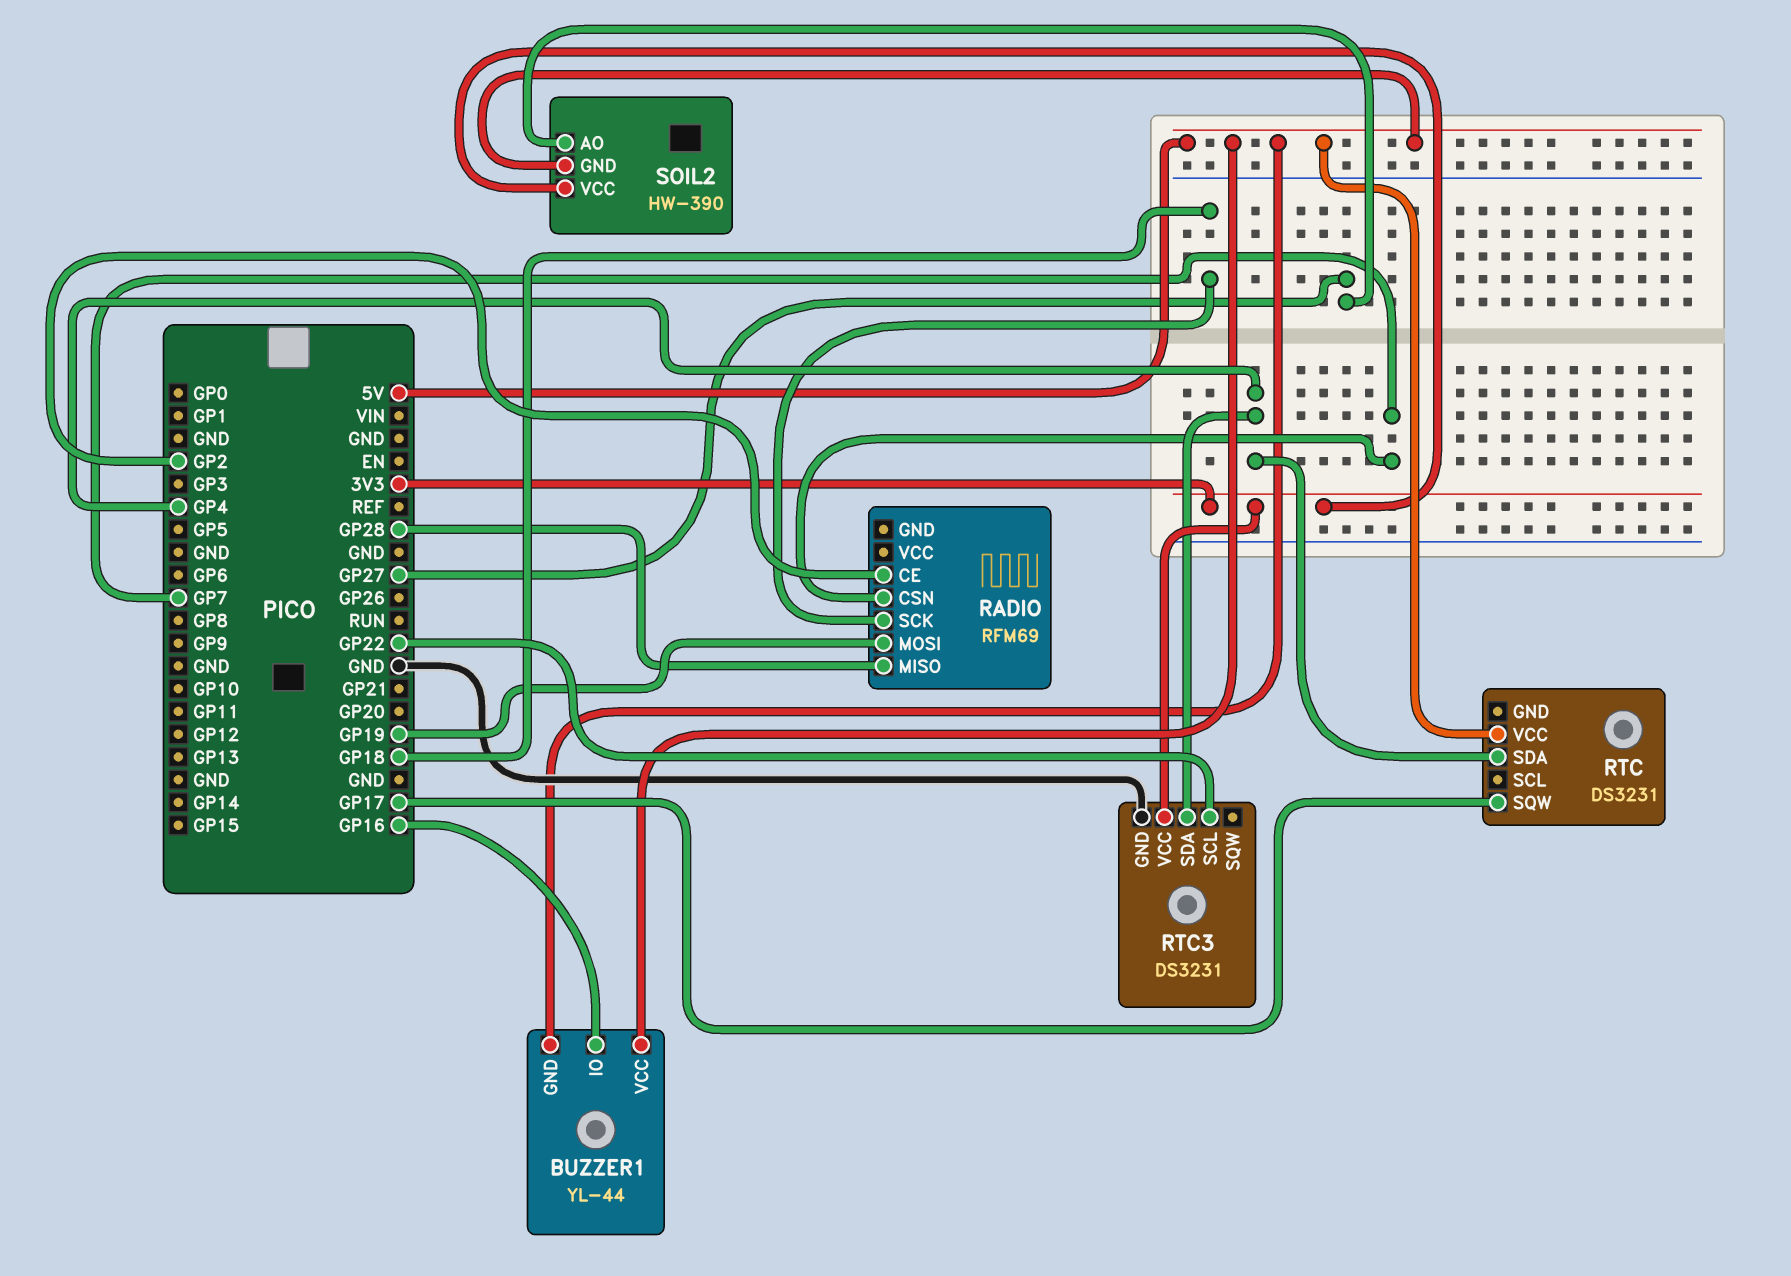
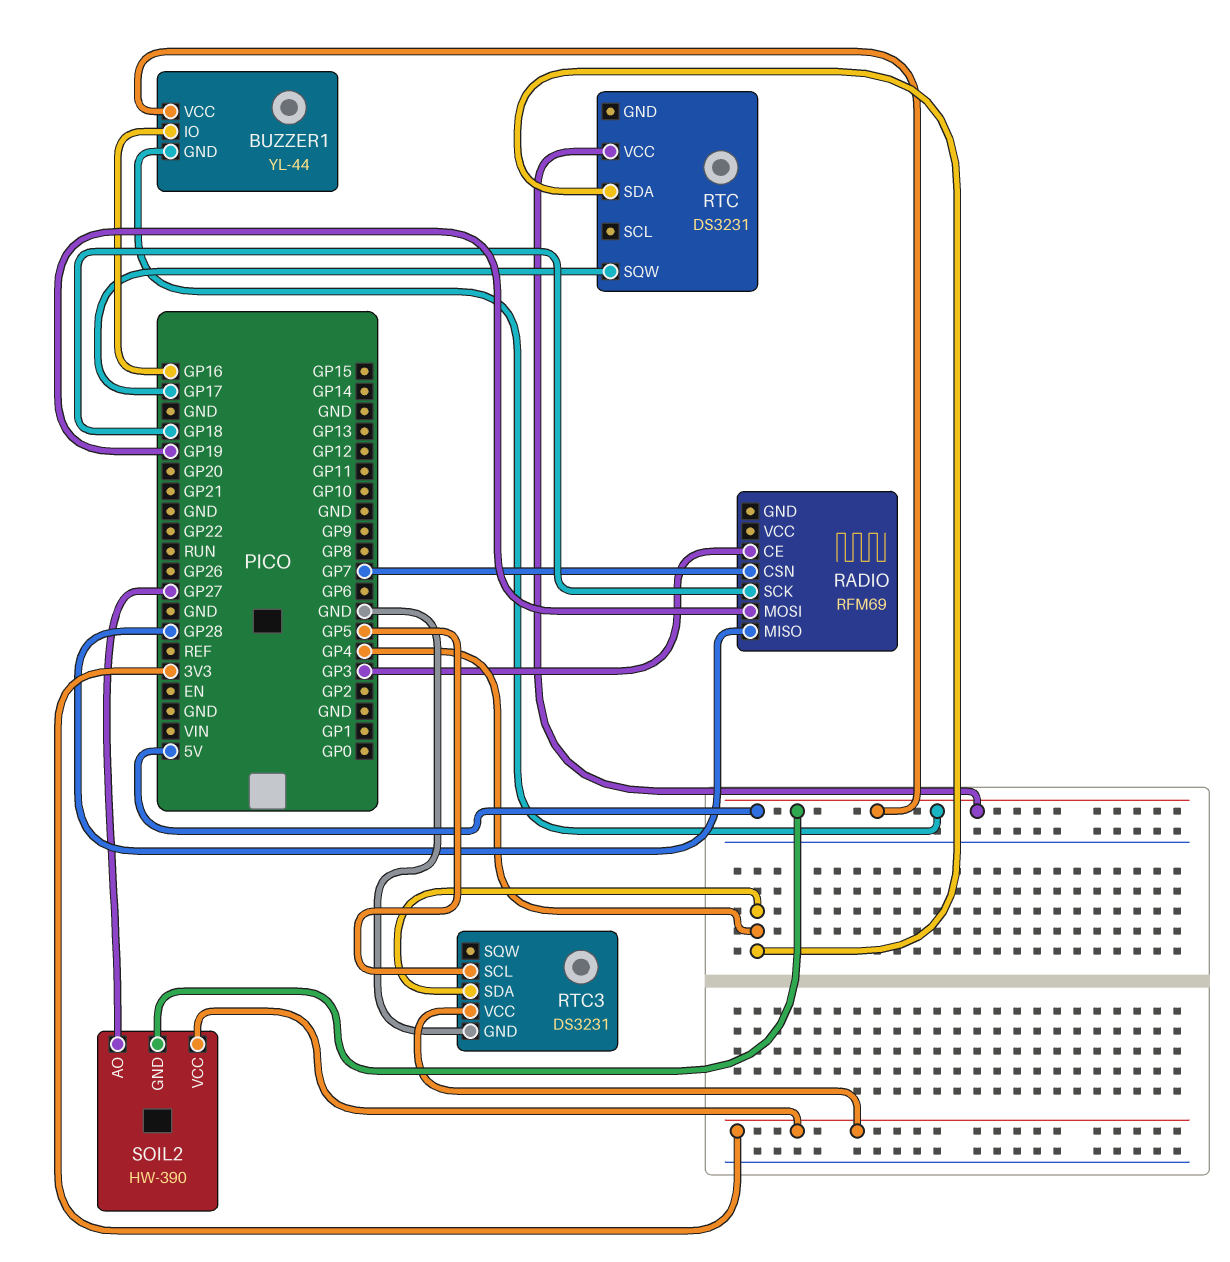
RADIO pin CE: GP2 -> GP3
RTC3 pin SCL: GP22 -> GP5

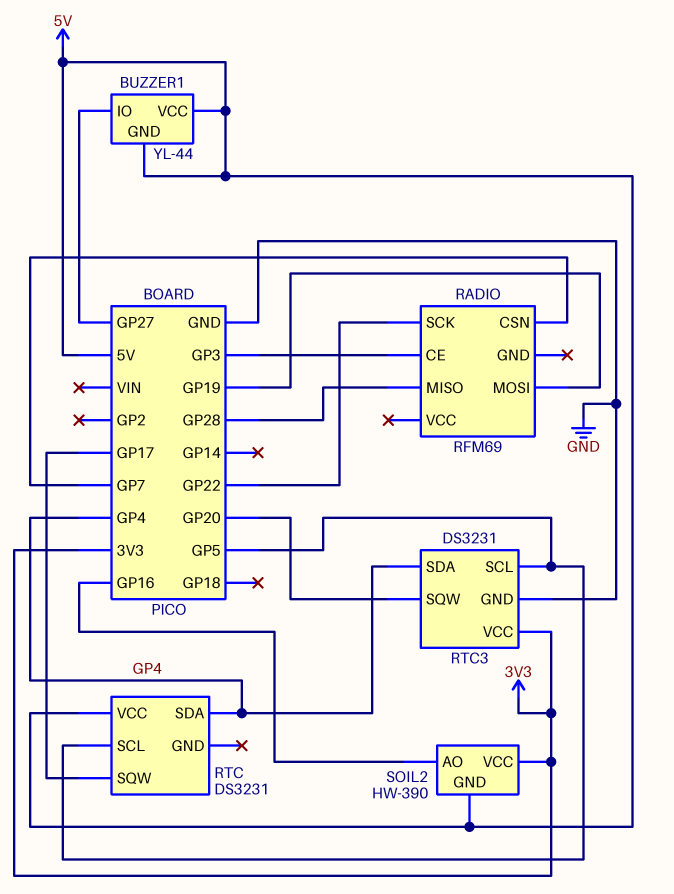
BUZZER1 pin IO: GP16 -> GP27
RADIO pin SCK: GP18 -> GP22
RTC pin SCL: none -> GP5
RTC3 pin SQW: none -> GP20
SOIL2 pin AO: GP27 -> GP16

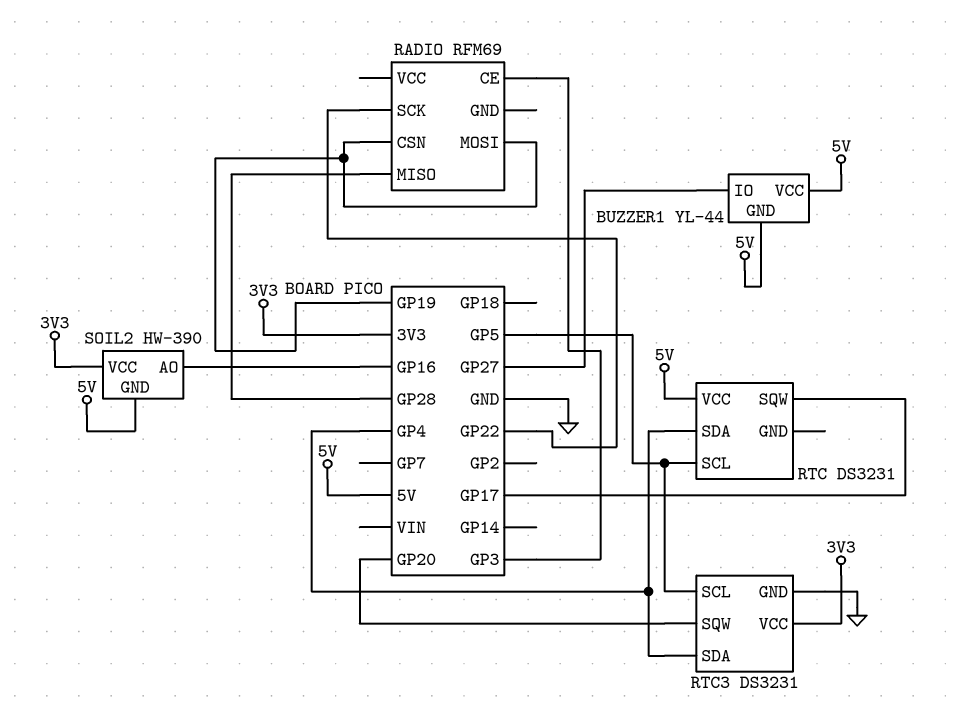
RADIO pin CSN: GP7 -> GP19

